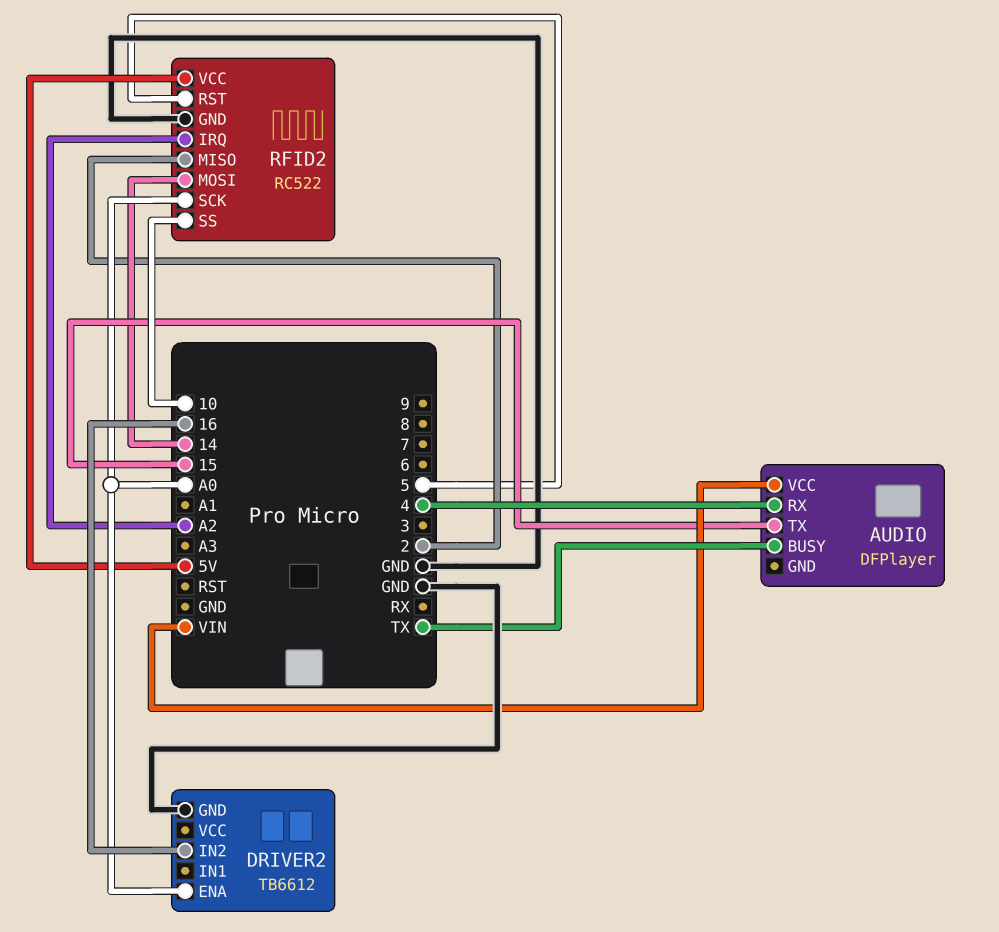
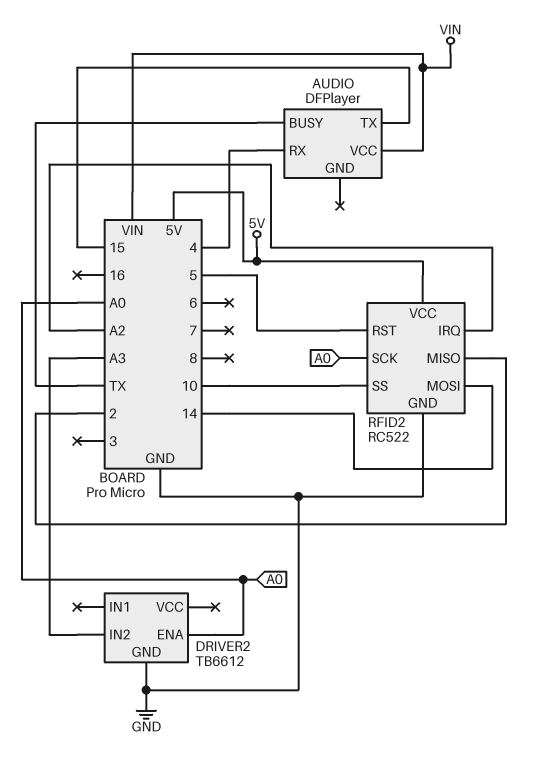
DRIVER2 pin IN2: 16 -> A3

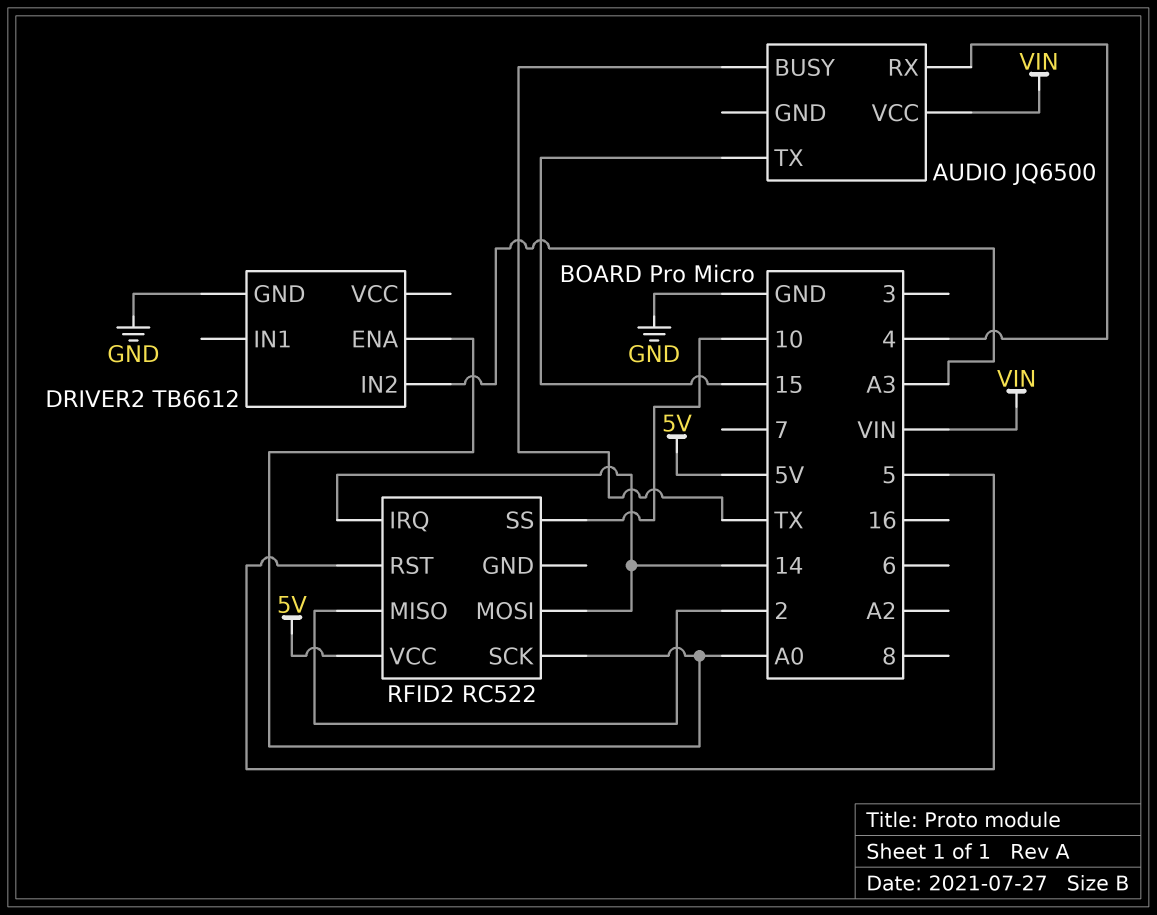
AUDIO: DFPlayer -> JQ6500
RFID2 pin GND: GND -> none
RFID2 pin IRQ: A2 -> 14

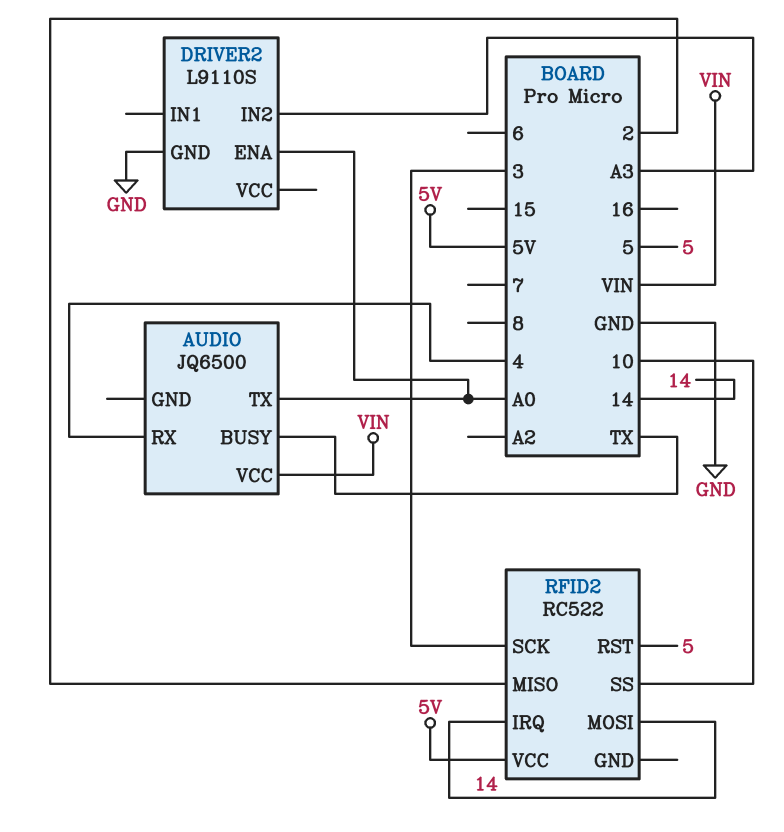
AUDIO pin TX: 15 -> A0
DRIVER2: TB6612 -> L9110S
RFID2 pin SCK: A0 -> 3

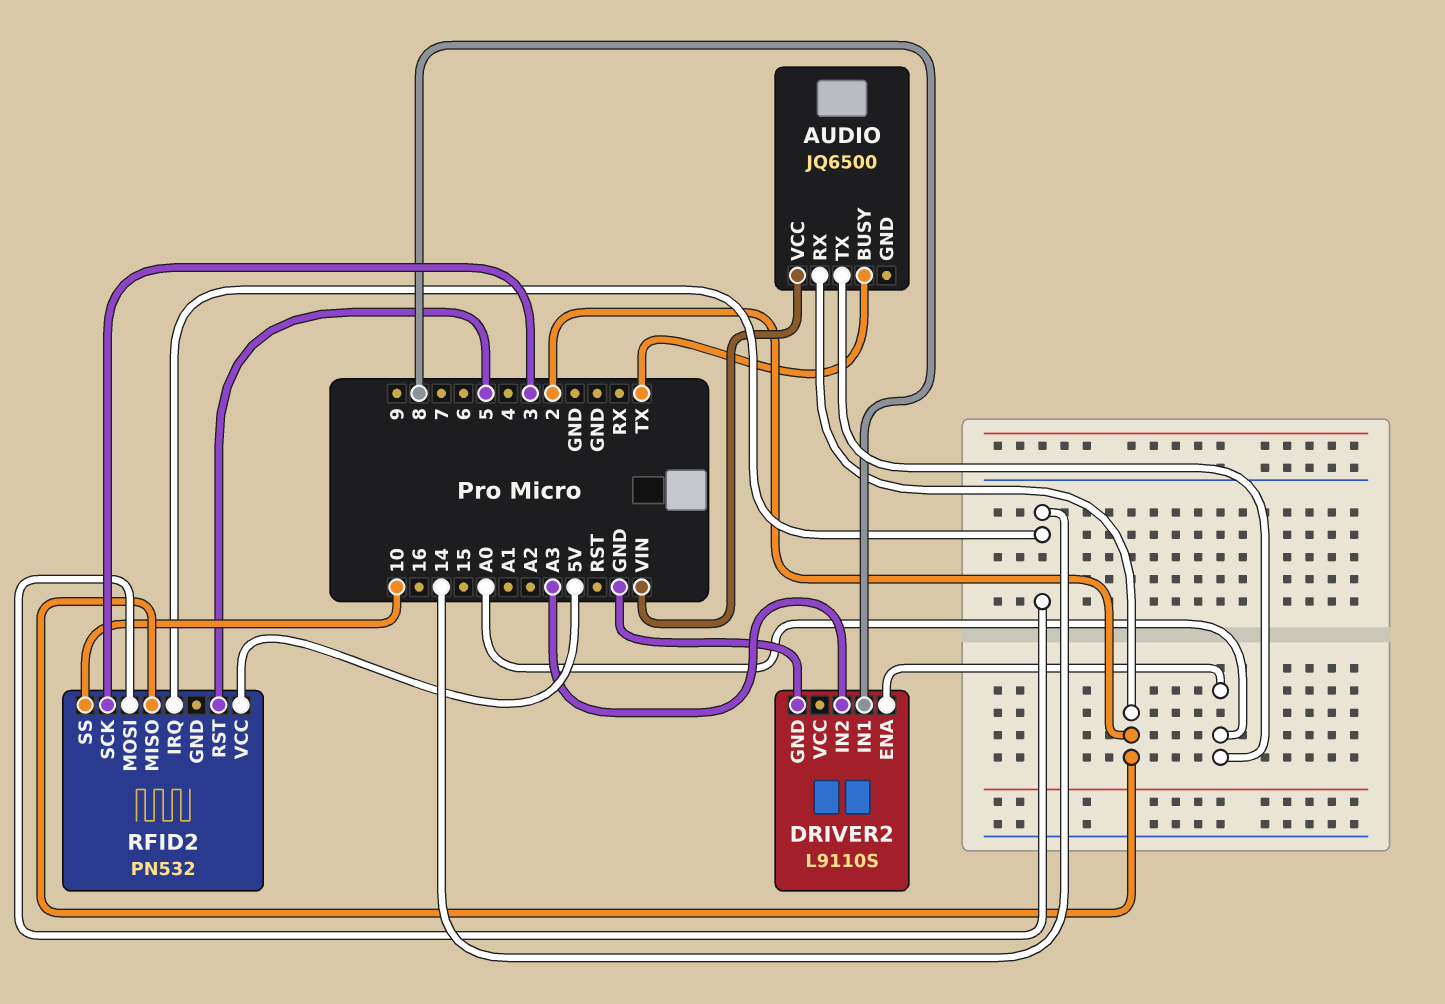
AUDIO pin RX: 4 -> 2
DRIVER2 pin IN1: none -> 8
RFID2: RC522 -> PN532

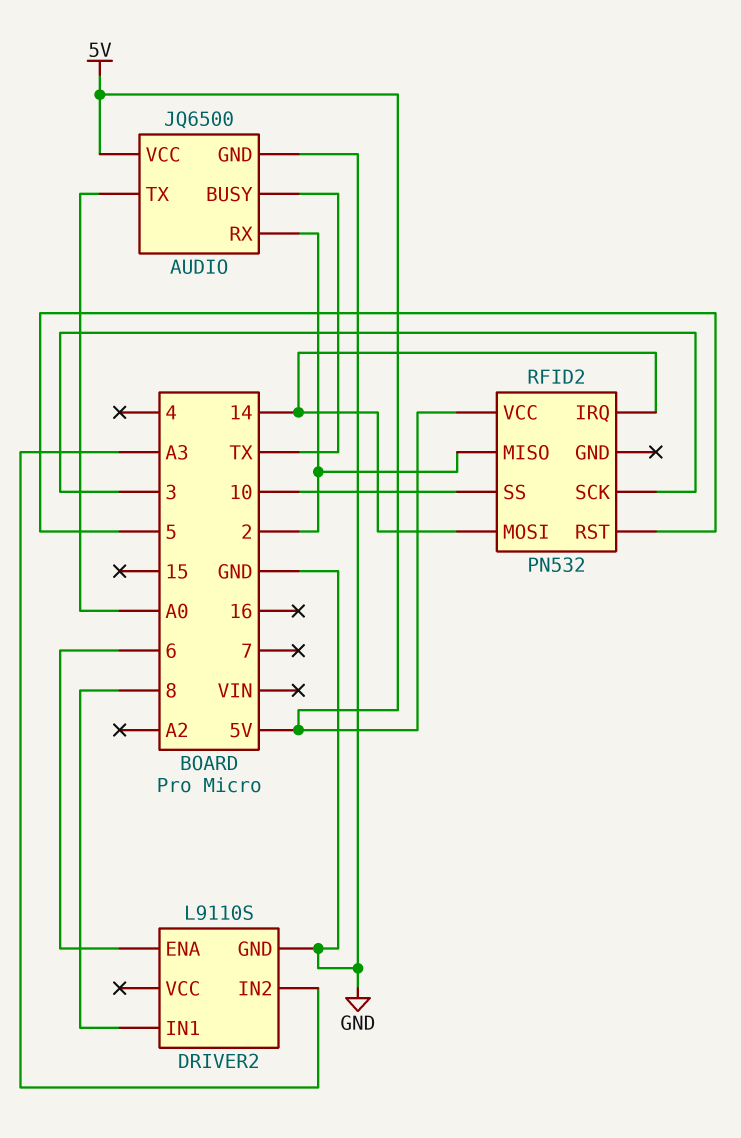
AUDIO pin GND: none -> GND
AUDIO pin VCC: VIN -> 5V
DRIVER2 pin ENA: A0 -> 6

